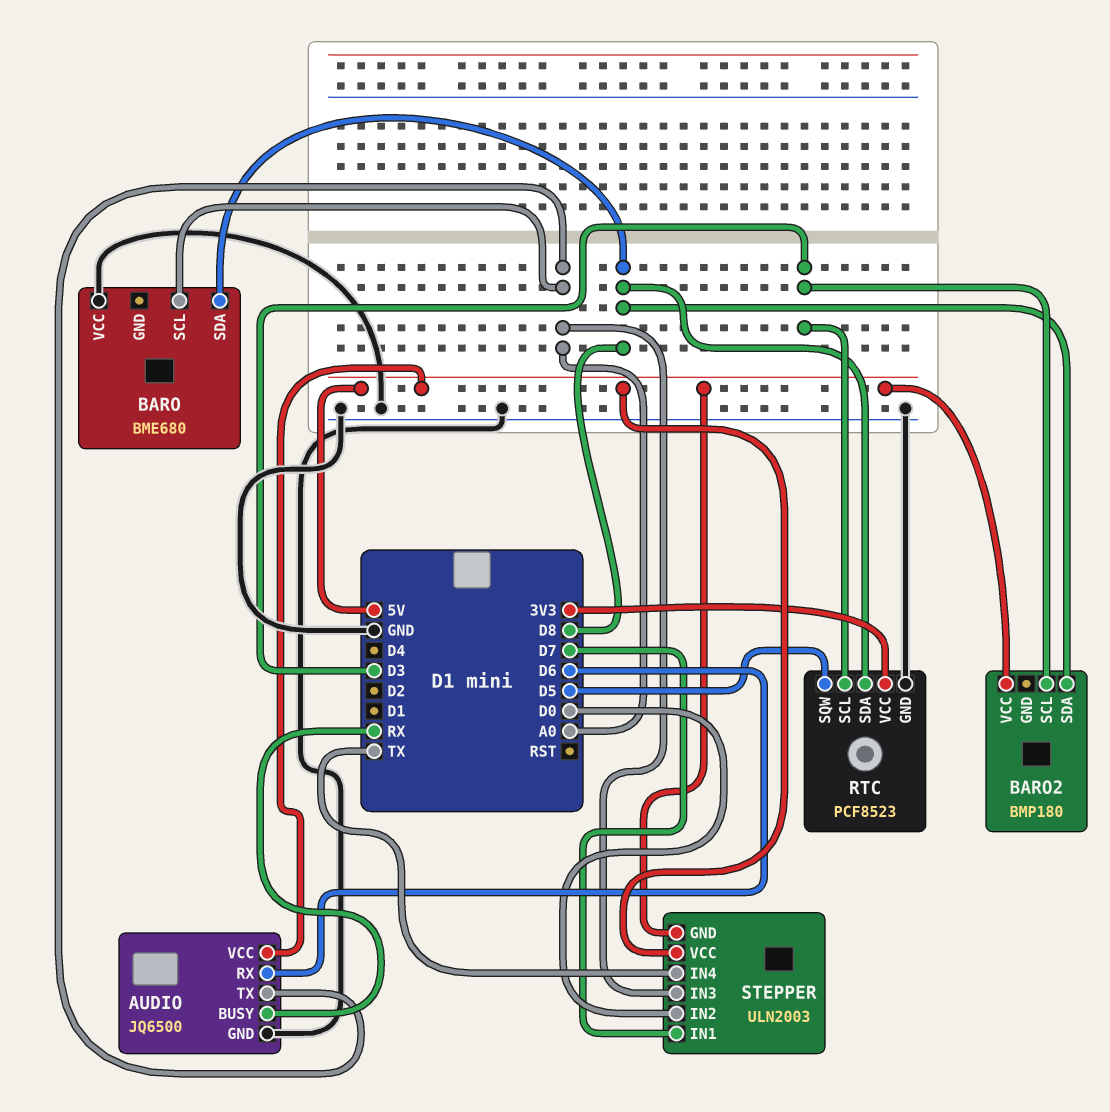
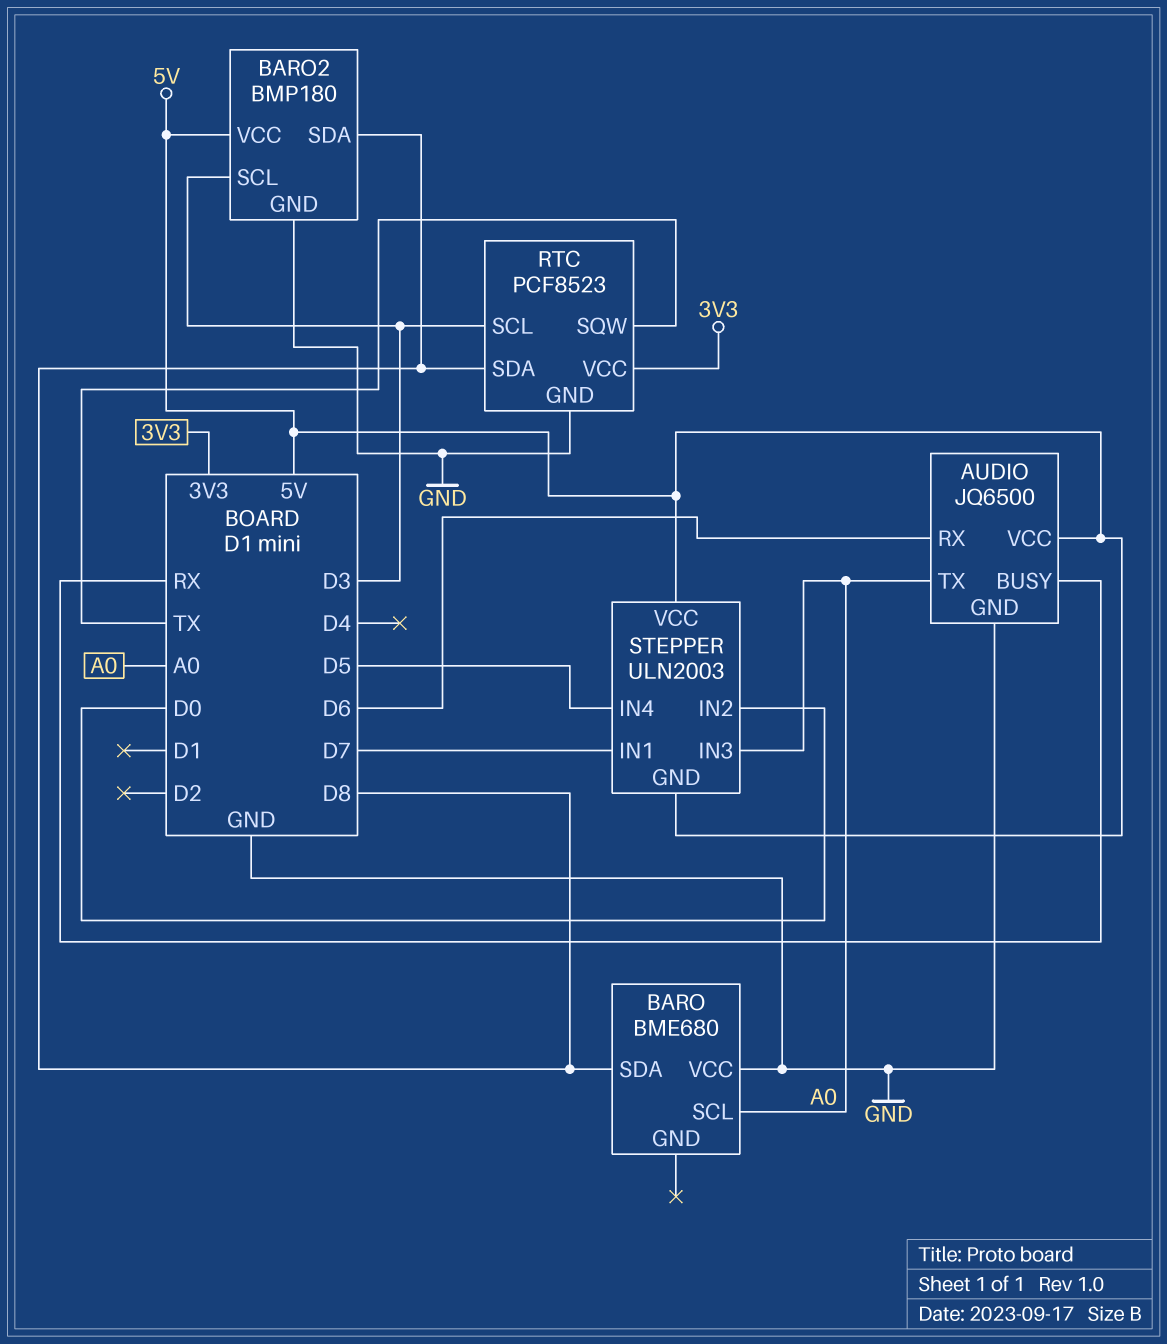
BARO2 pin GND: none -> GND
RTC pin SQW: D5 -> TX
STEPPER pin IN4: TX -> D5

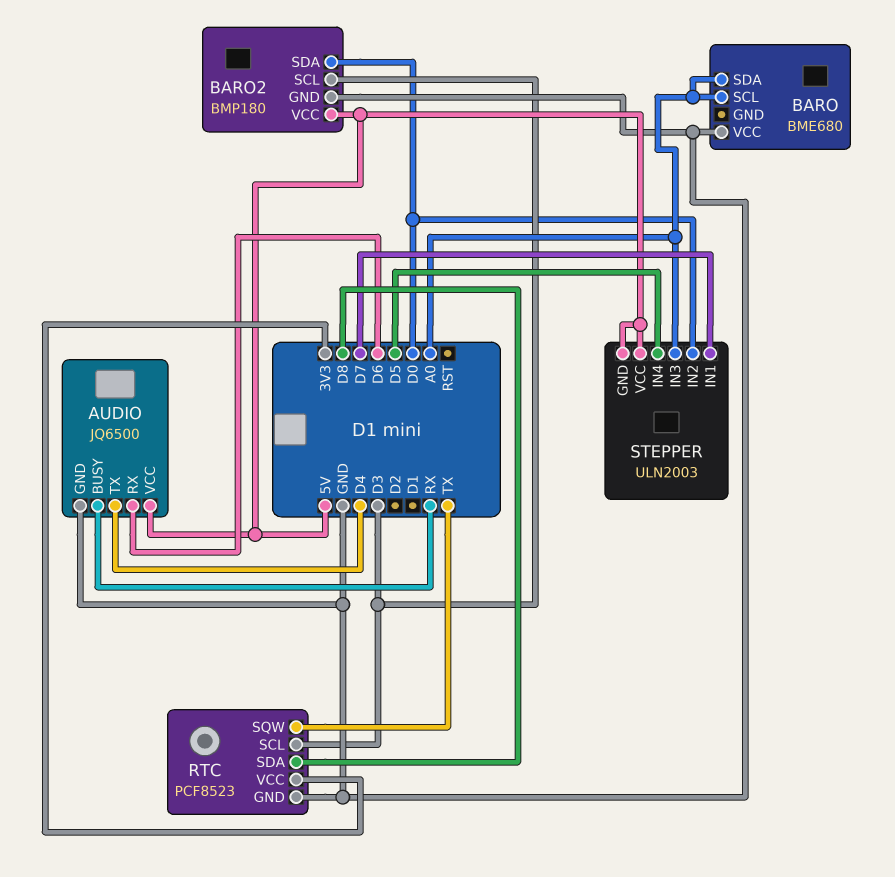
AUDIO pin TX: A0 -> D4
BARO pin SDA: D8 -> A0
BARO2 pin SDA: D8 -> D0

